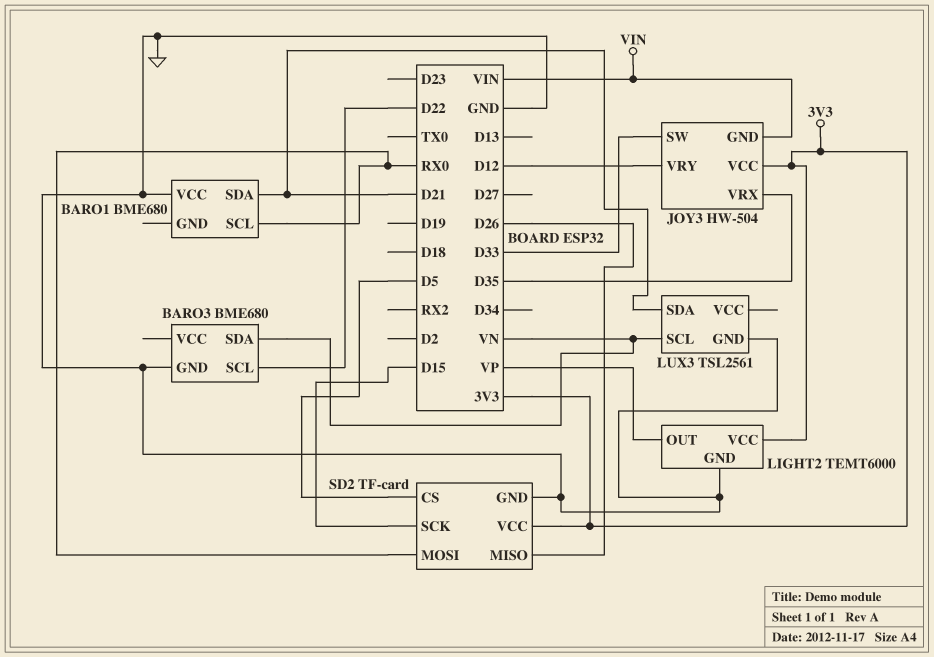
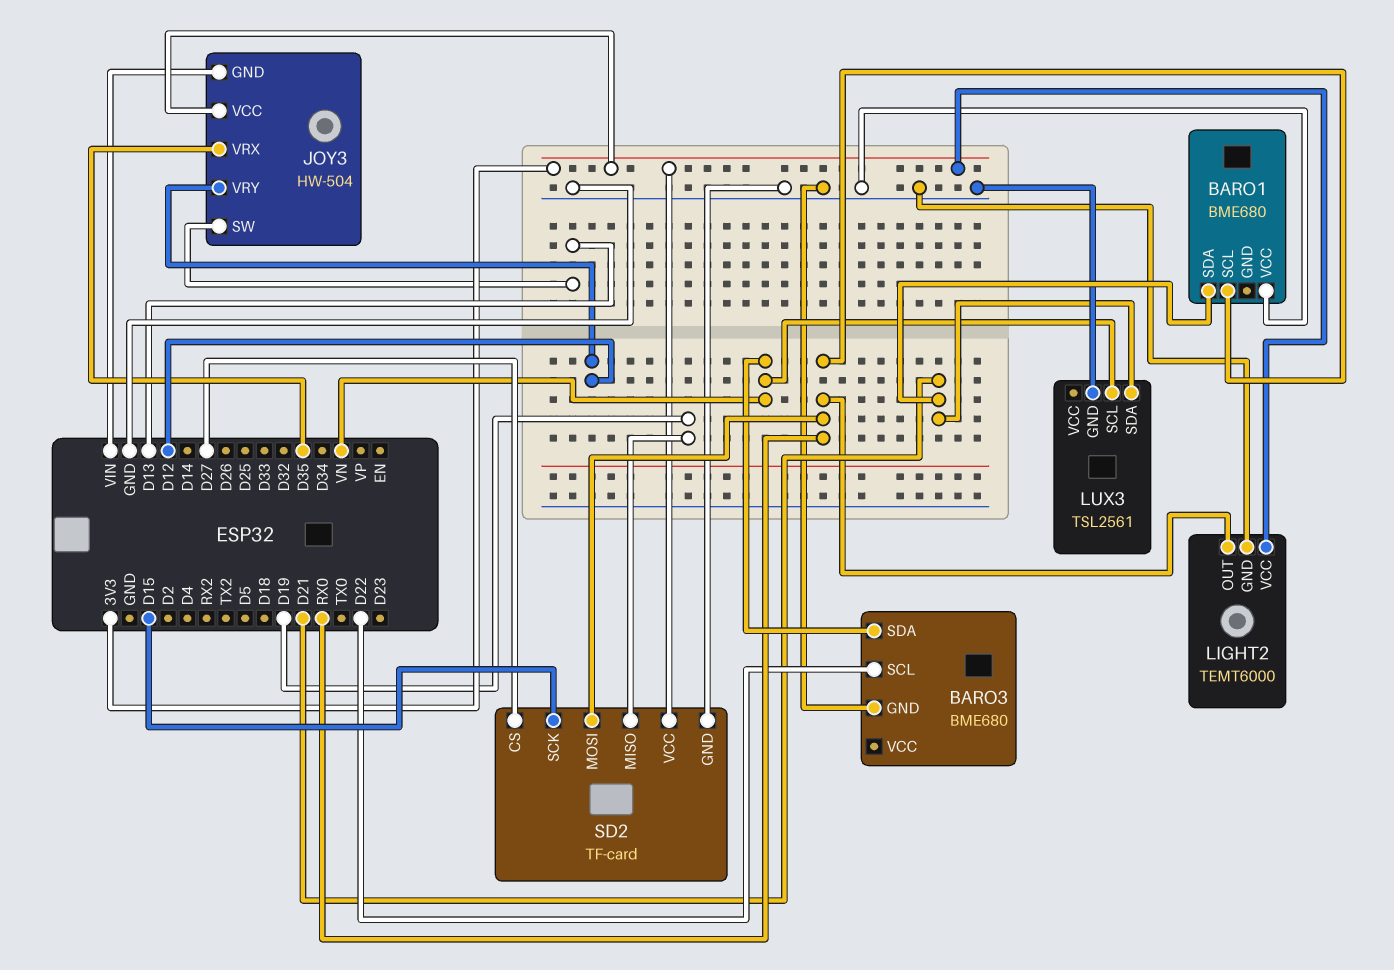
JOY3 pin SW: D33 -> D13
LIGHT2 pin OUT: VP -> RX0
SD2 pin CS: D5 -> D27
SD2 pin MISO: D26 -> D19

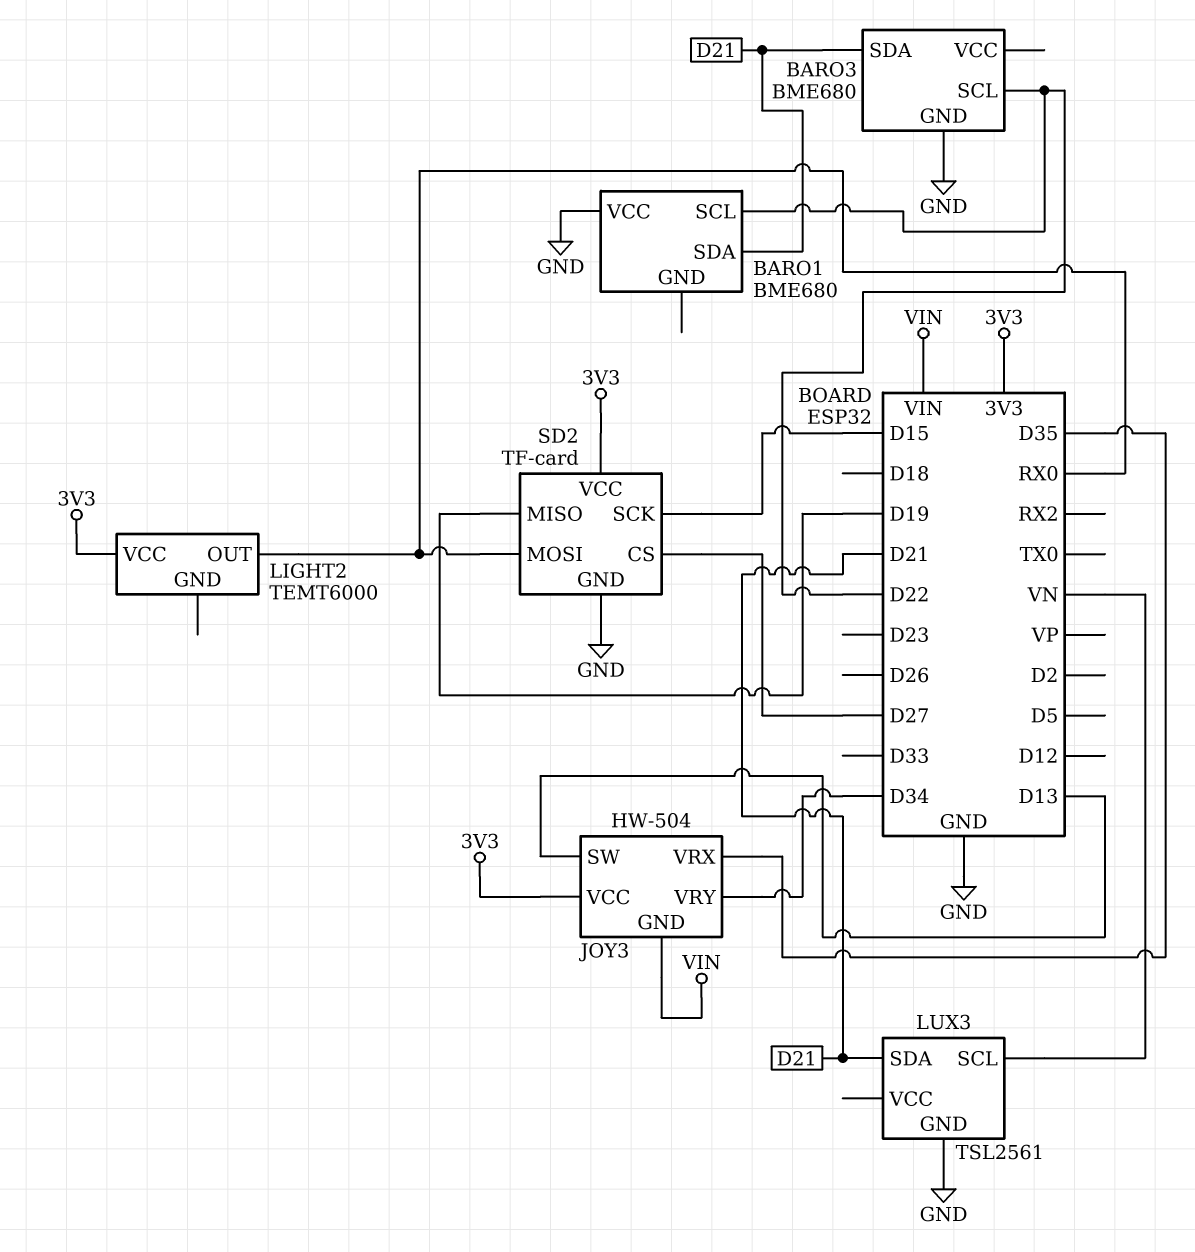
BARO1 pin SCL: RX0 -> D22
BARO3 pin SDA: VN -> D21
JOY3 pin VRY: D12 -> D34
LIGHT2 pin GND: GND -> none

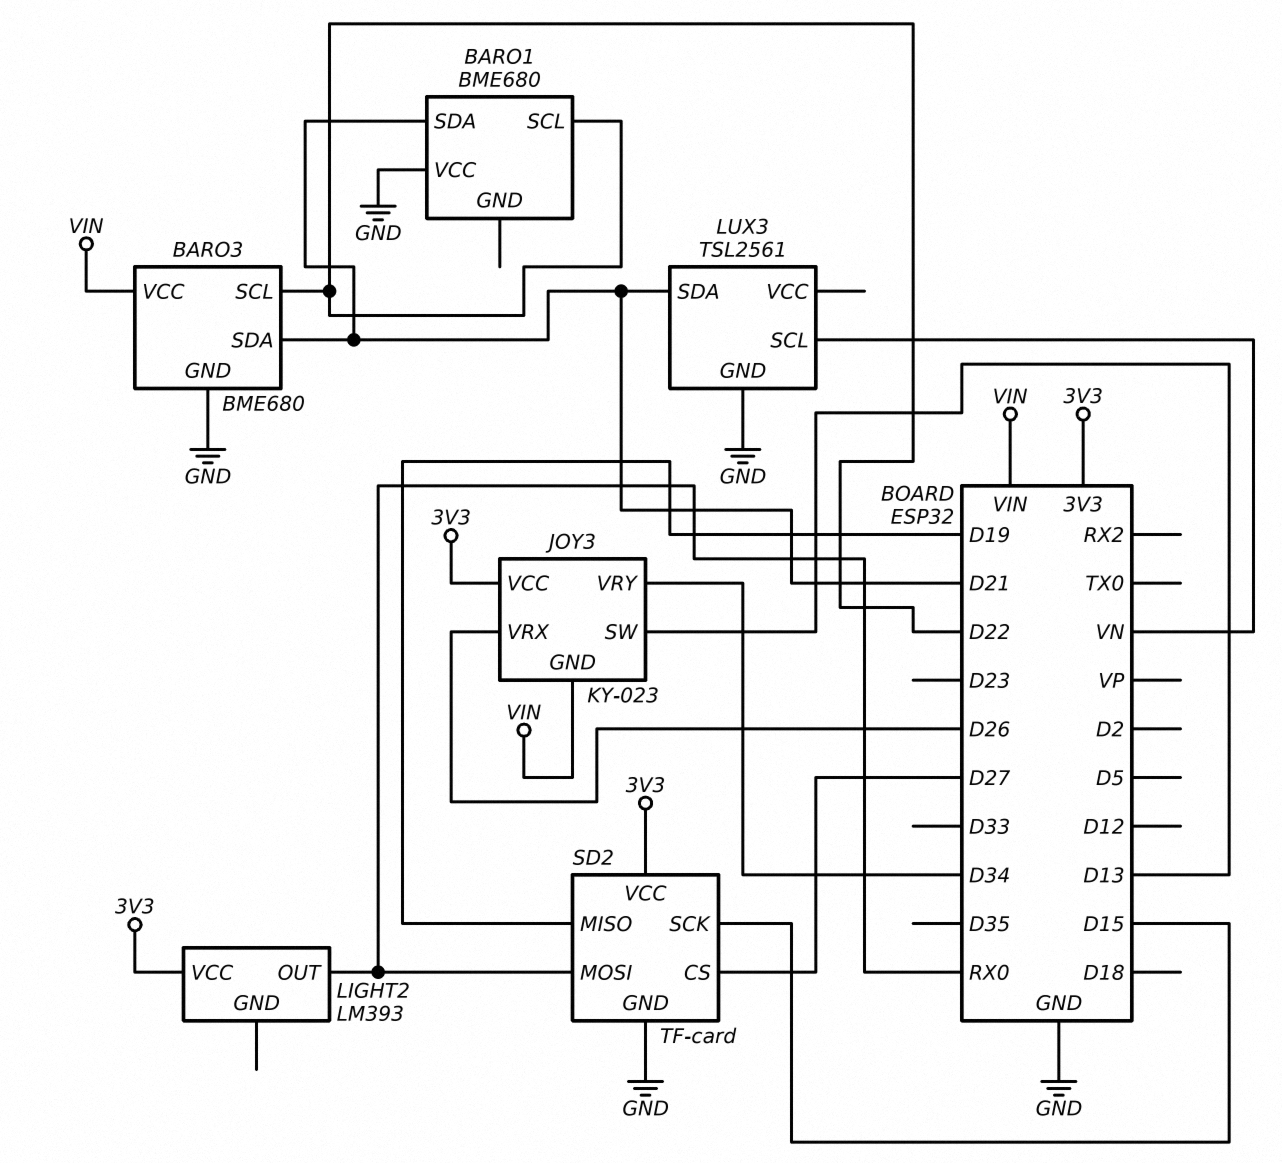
BARO3 pin VCC: none -> VIN
JOY3: HW-504 -> KY-023
JOY3 pin VRX: D35 -> D26
LIGHT2: TEMT6000 -> LM393

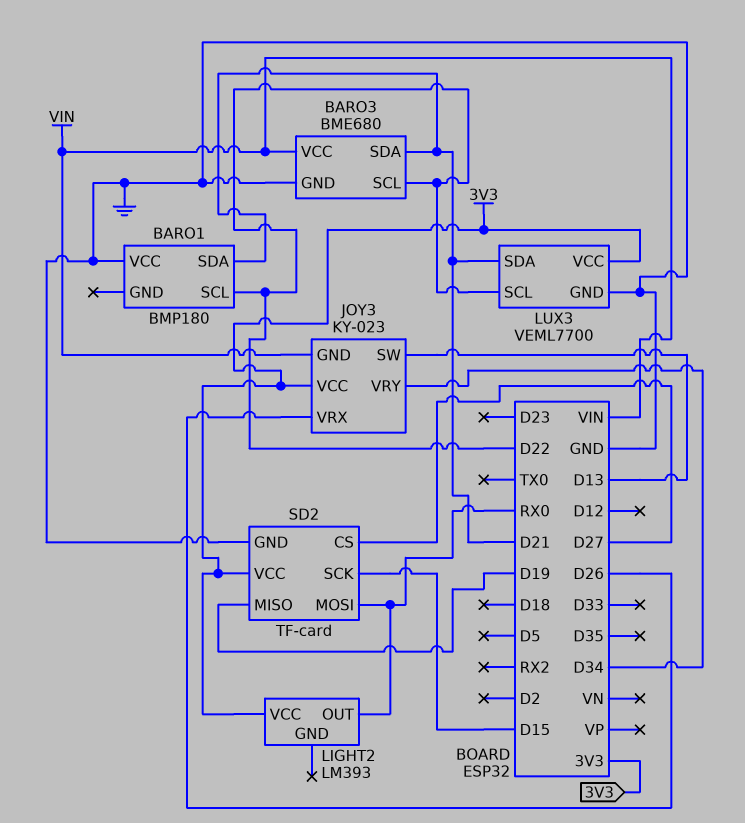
BARO1: BME680 -> BMP180
LUX3: TSL2561 -> VEML7700
LUX3 pin SCL: VN -> D22
LUX3 pin VCC: none -> 3V3

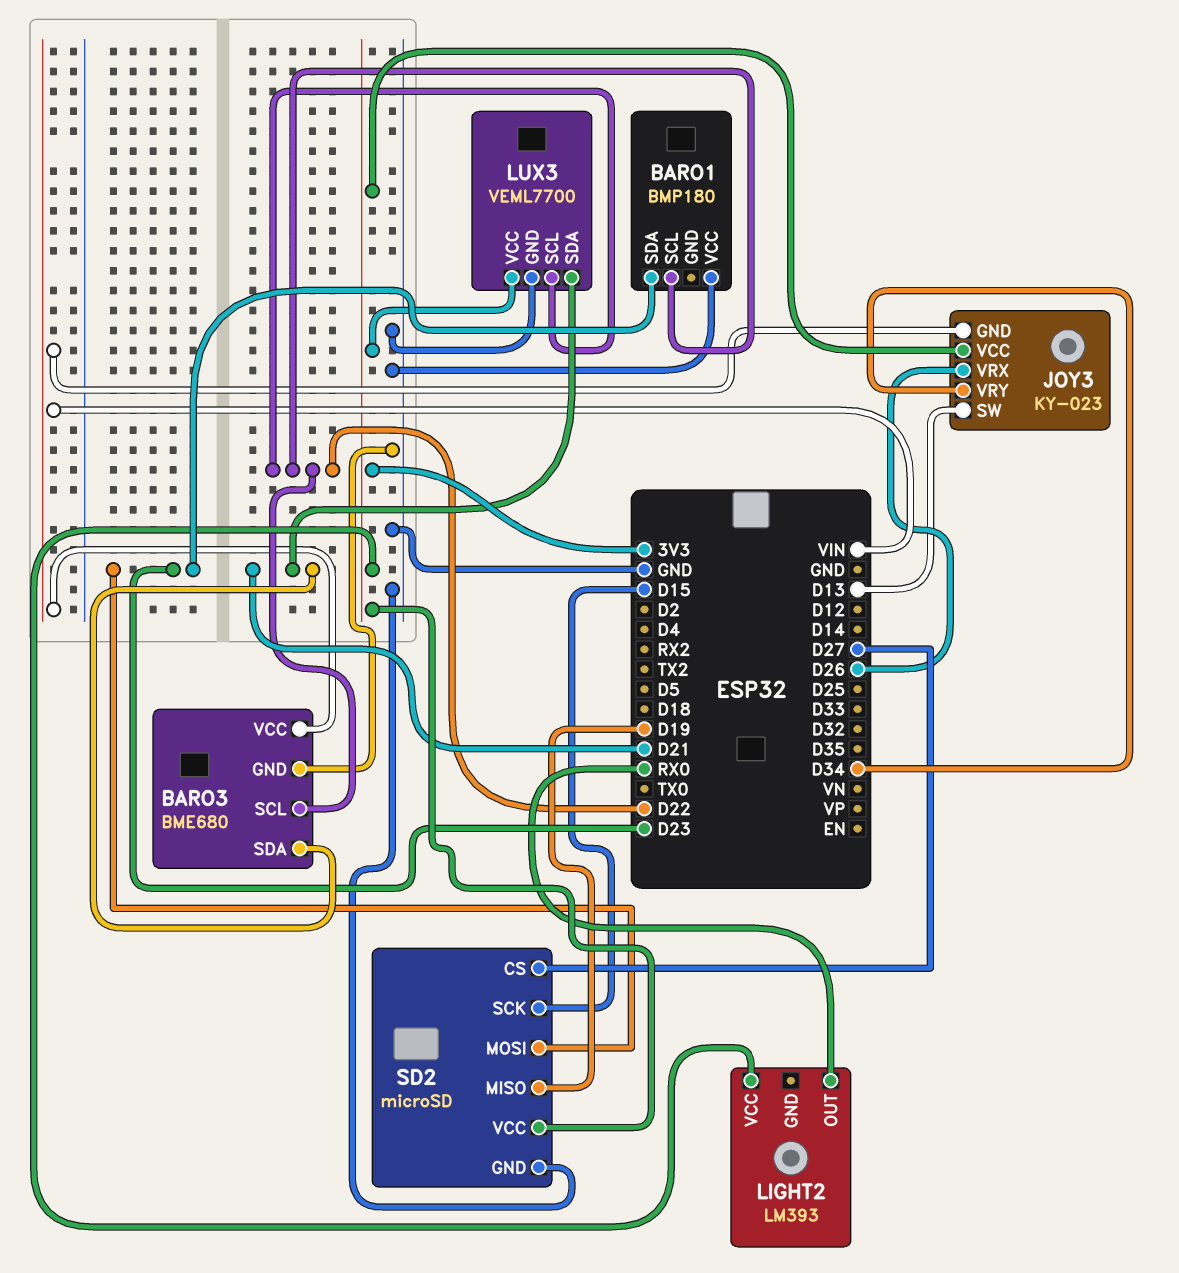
BARO1 pin SDA: D21 -> D23
SD2: TF-card -> microSD
SD2 pin MOSI: RX0 -> D23

